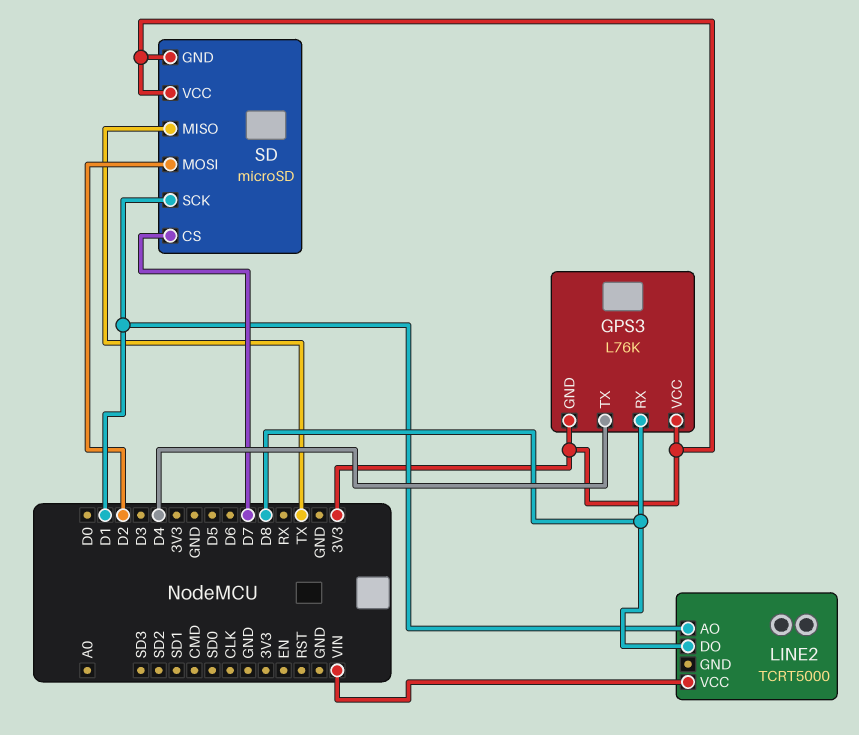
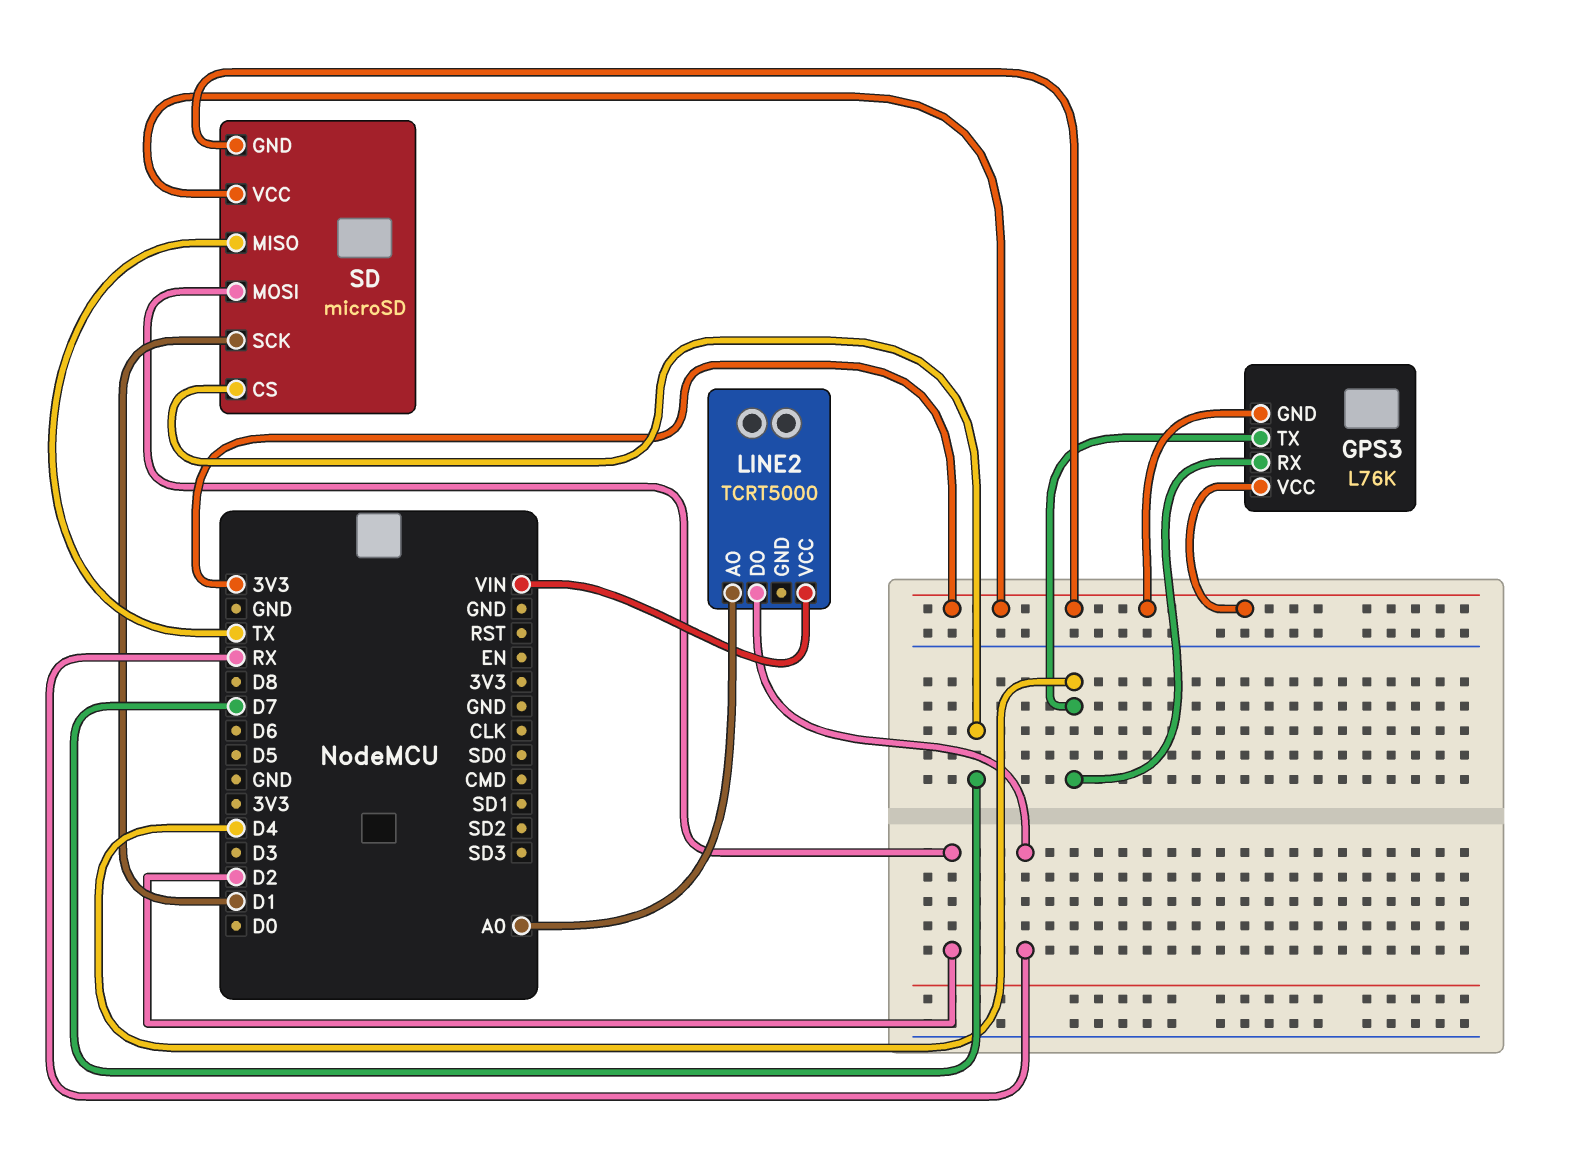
GPS3 pin RX: D8 -> D4
LINE2 pin AO: D1 -> A0
LINE2 pin DO: D8 -> RX

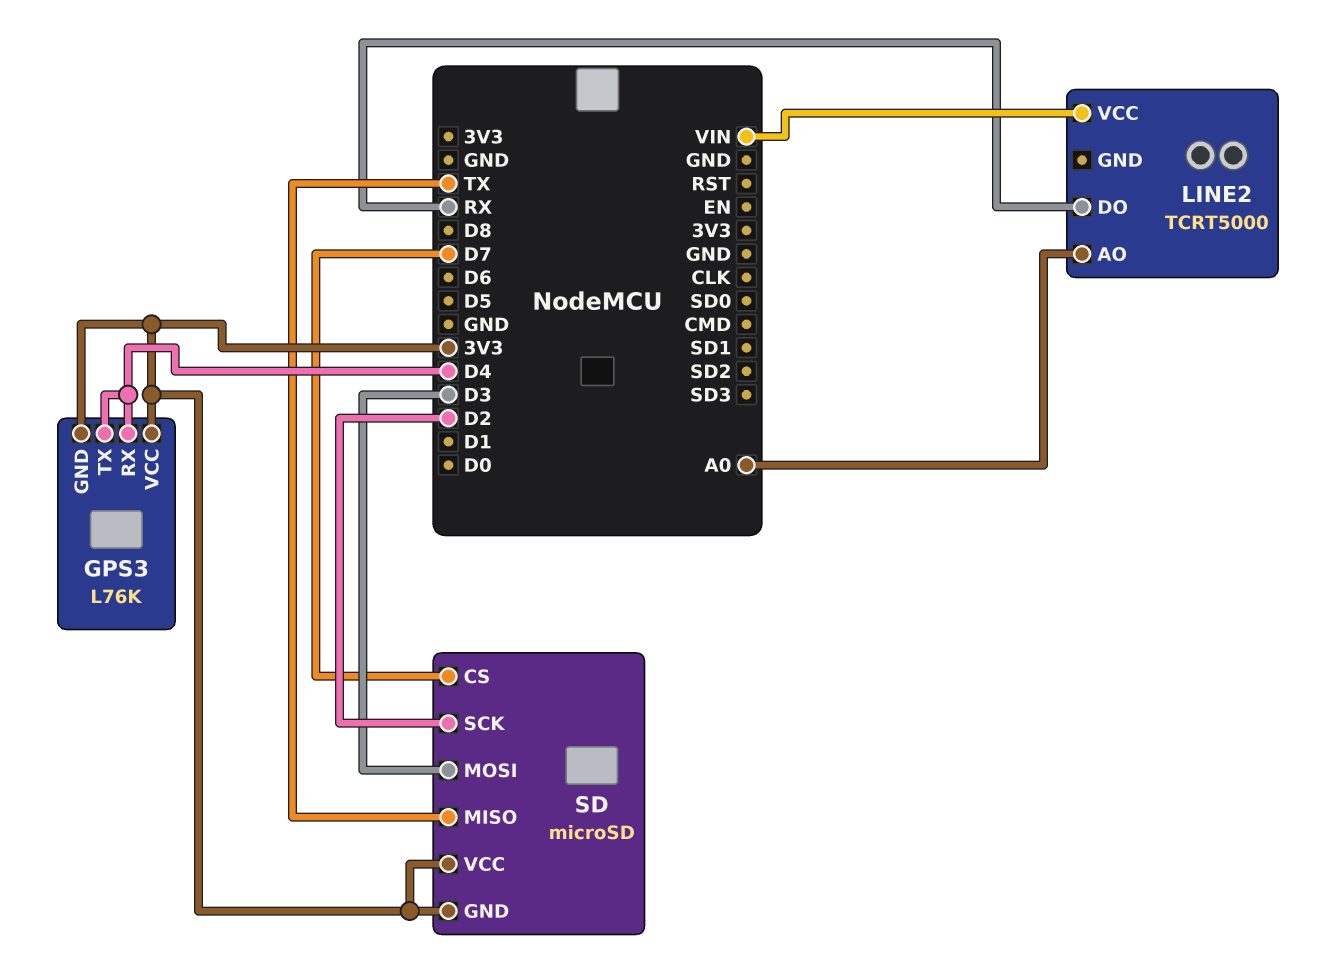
SD pin MOSI: D2 -> D3
SD pin SCK: D1 -> D2

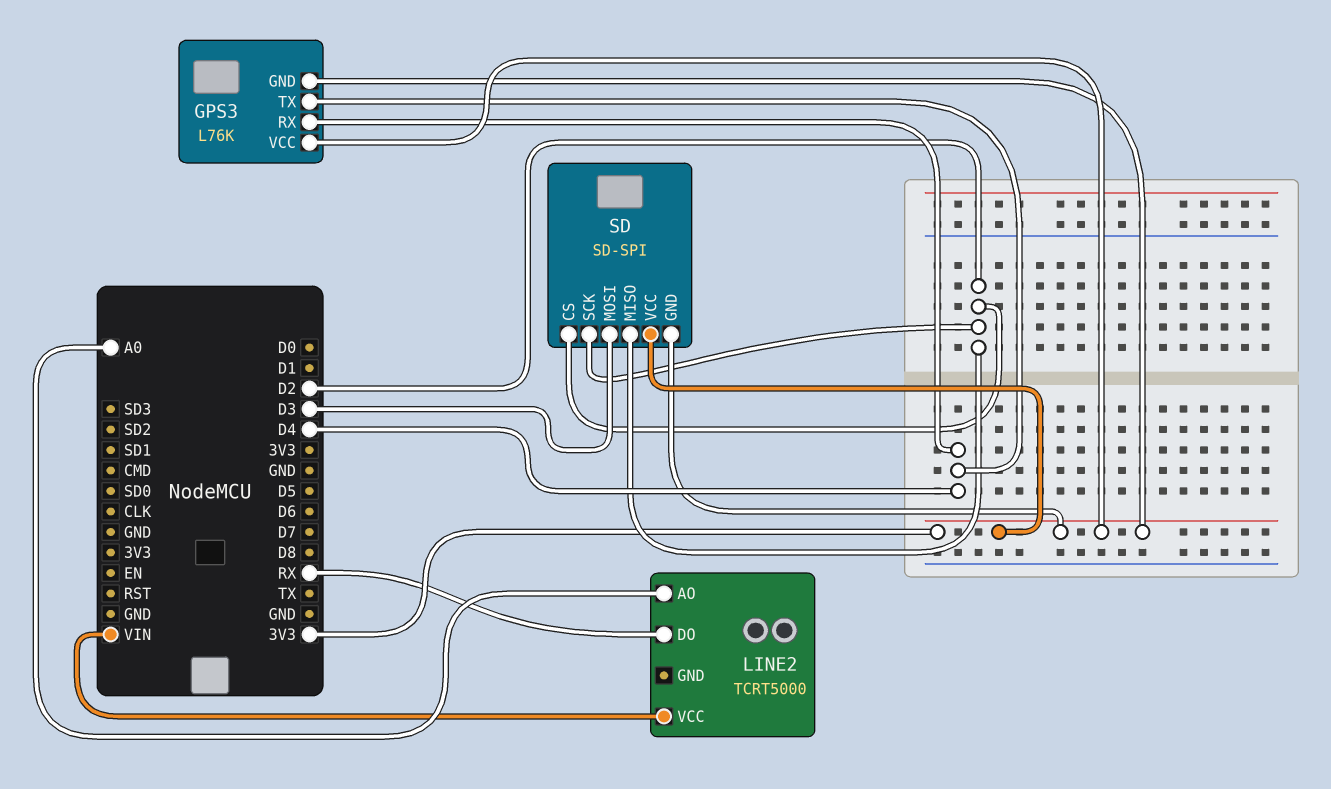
SD: microSD -> SD-SPI
SD pin CS: D7 -> D2
SD pin MISO: TX -> D2

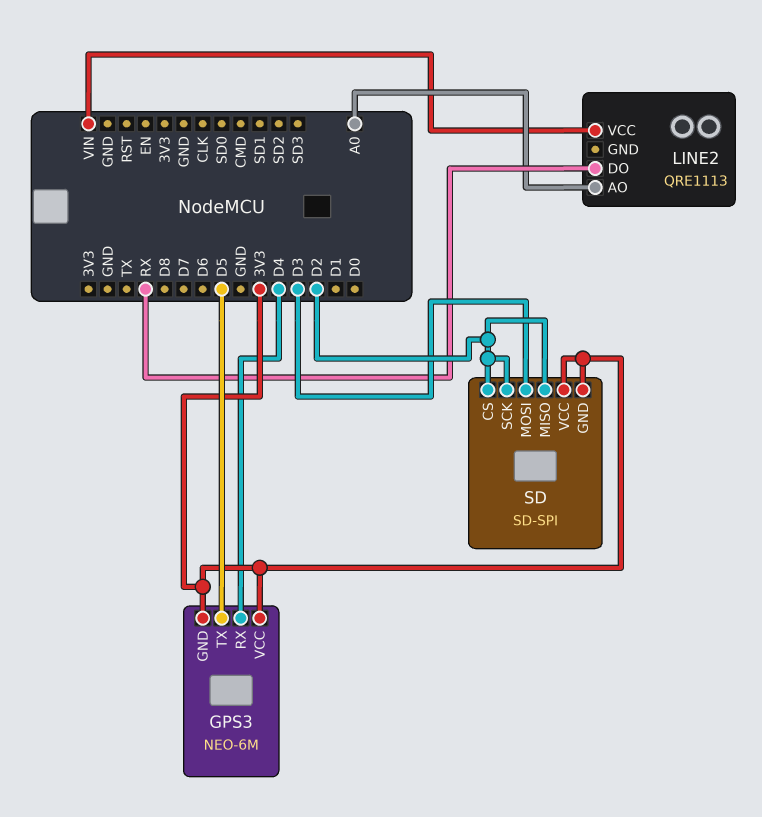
GPS3: L76K -> NEO-6M
GPS3 pin TX: D4 -> D5
LINE2: TCRT5000 -> QRE1113

